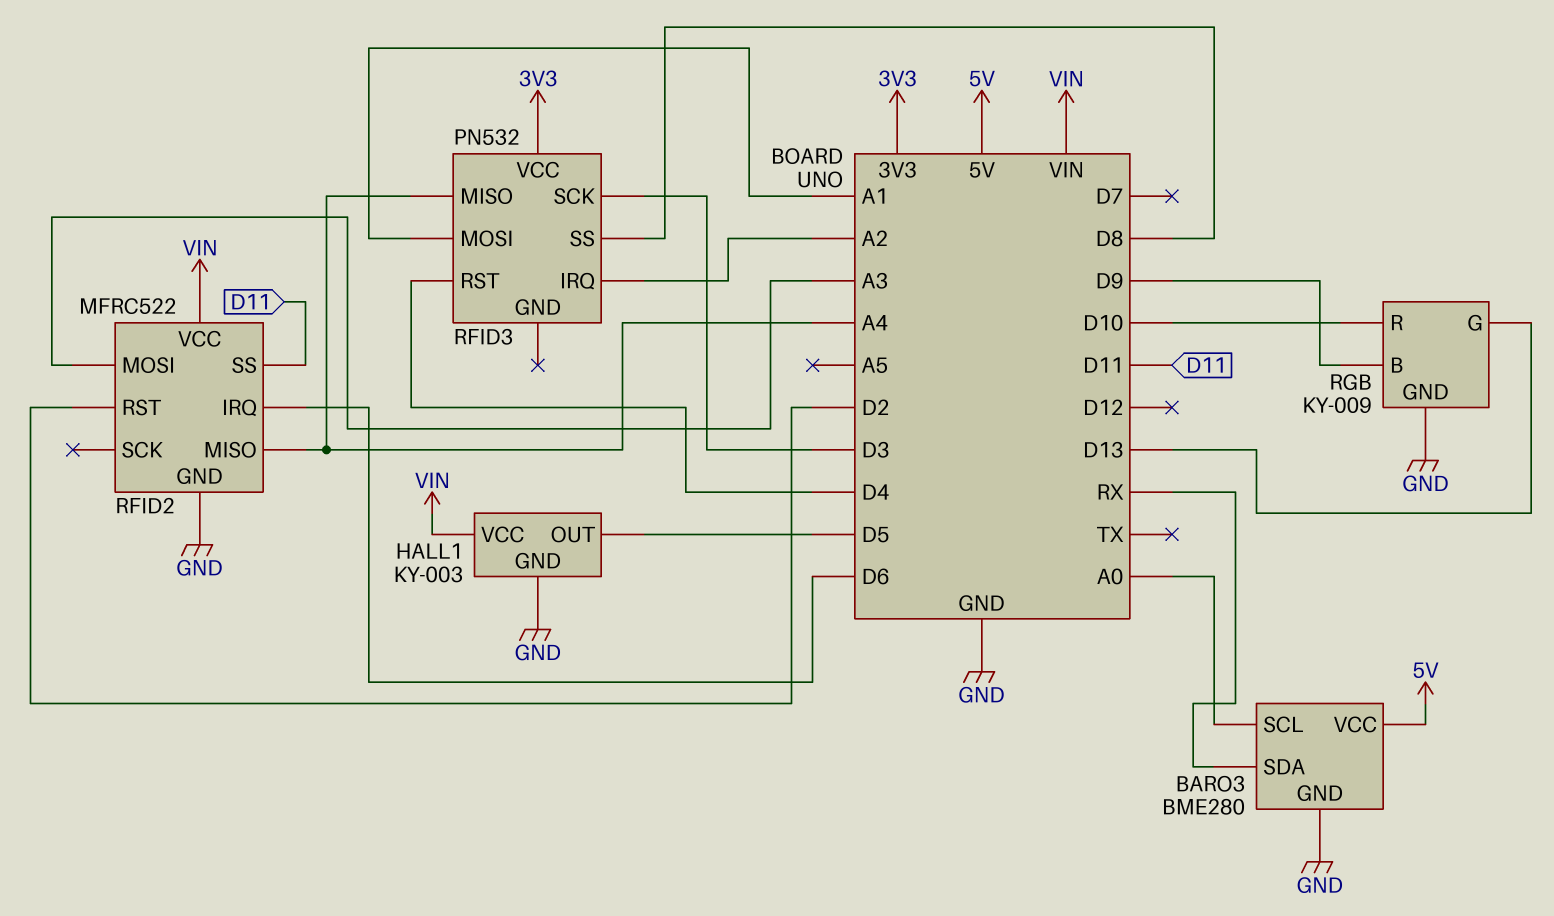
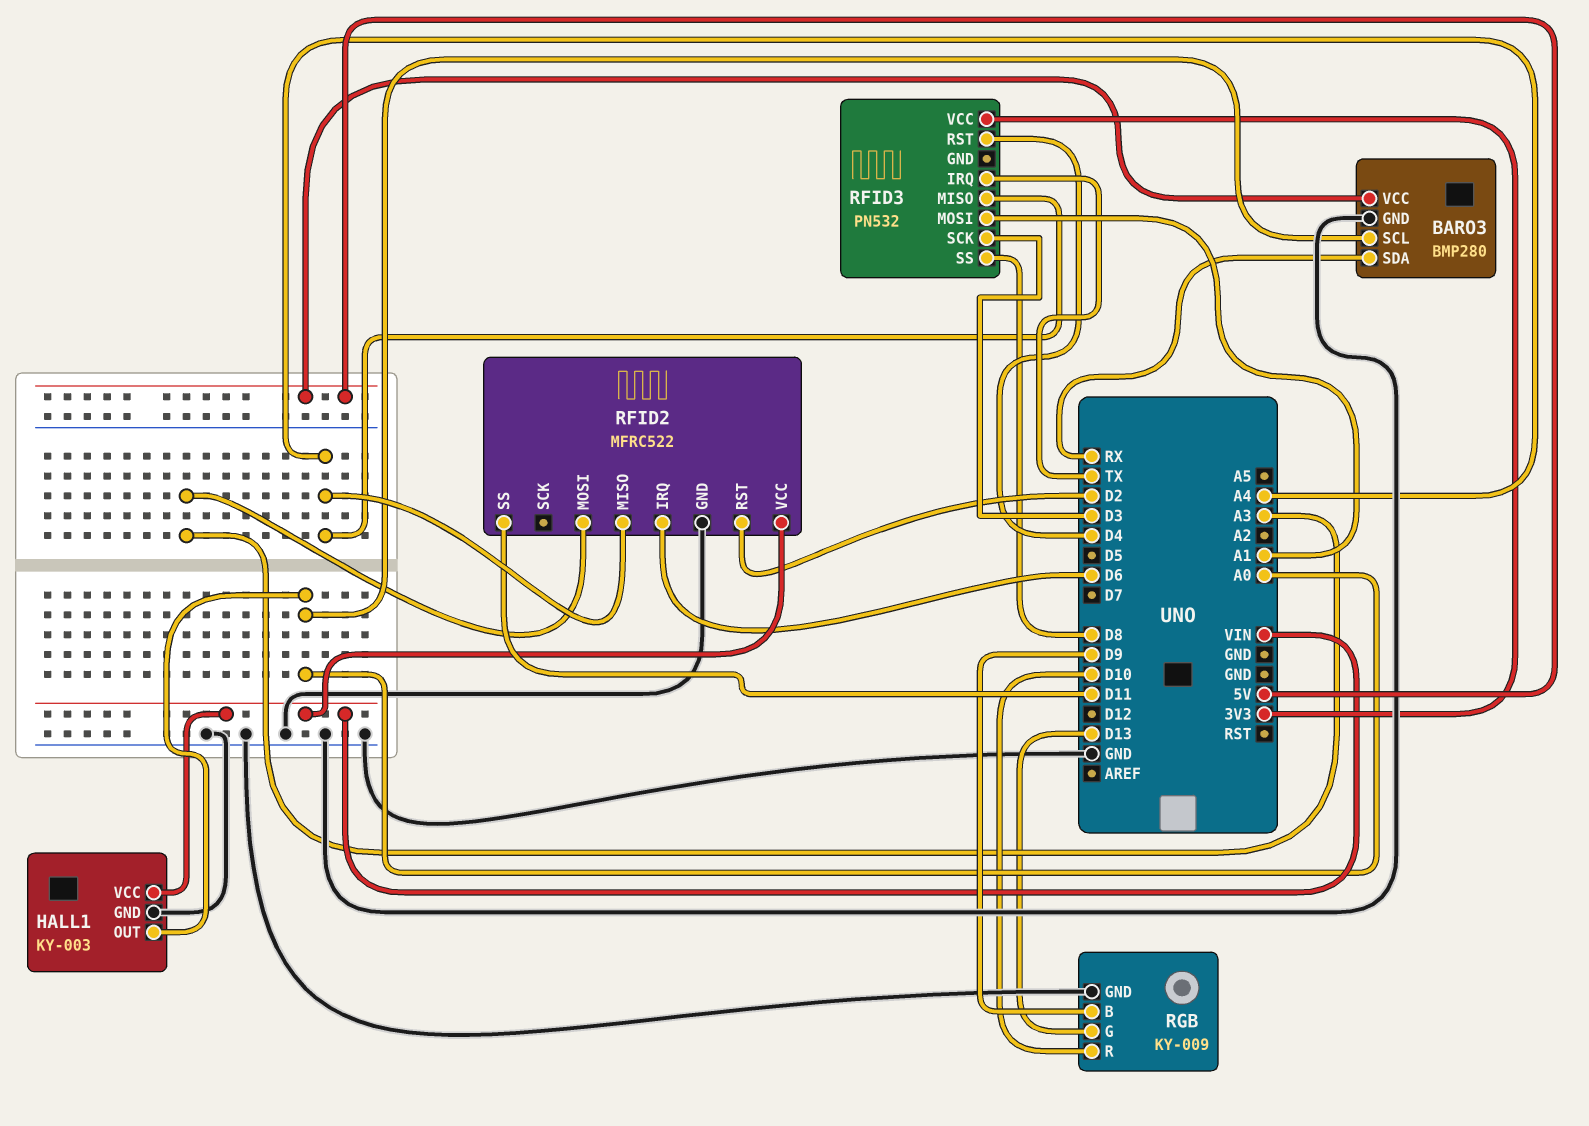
BARO3: BME280 -> BMP280
HALL1 pin OUT: D5 -> A0
RFID3 pin IRQ: A2 -> TX

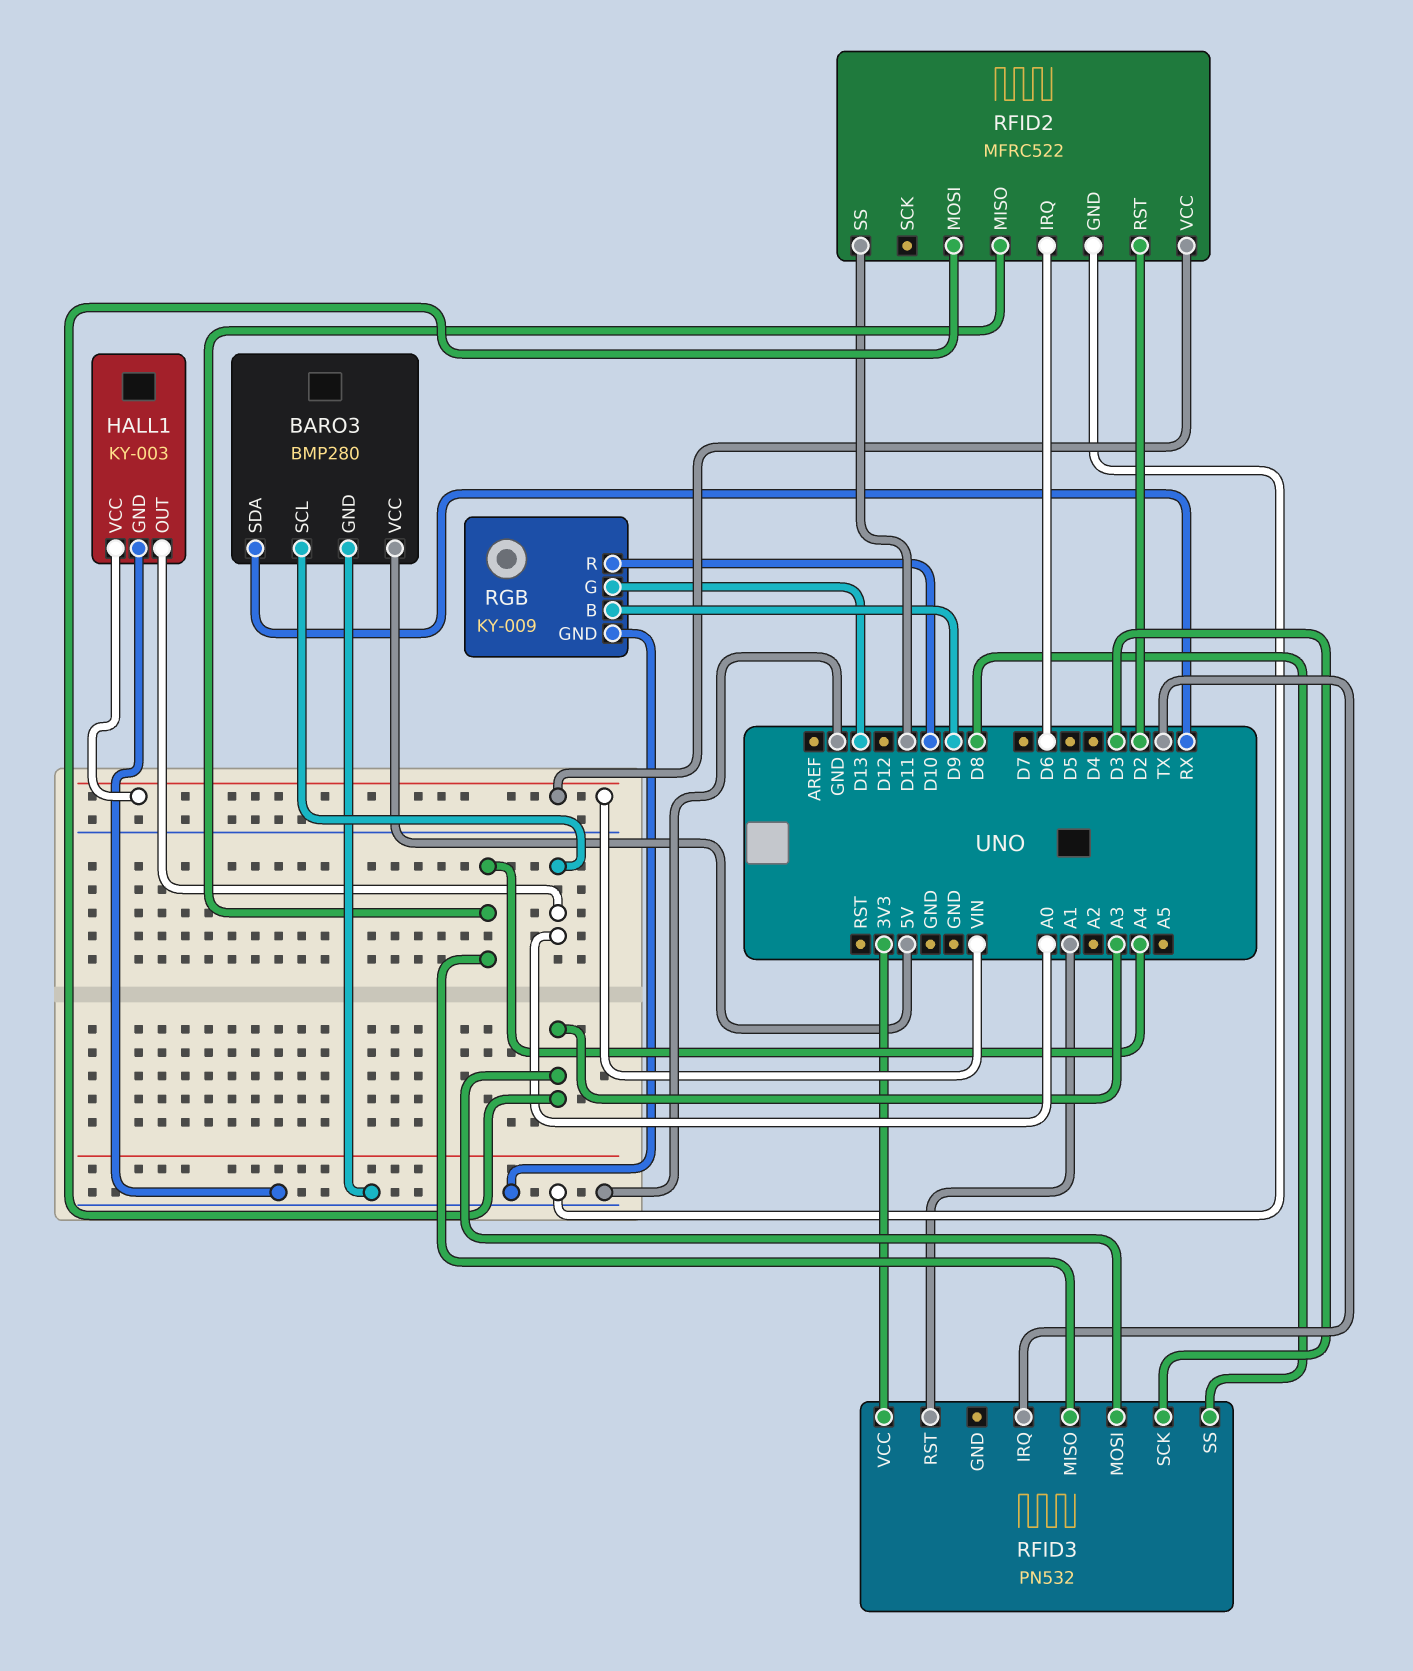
RFID3 pin MOSI: A1 -> A3
RFID3 pin RST: D4 -> A1

